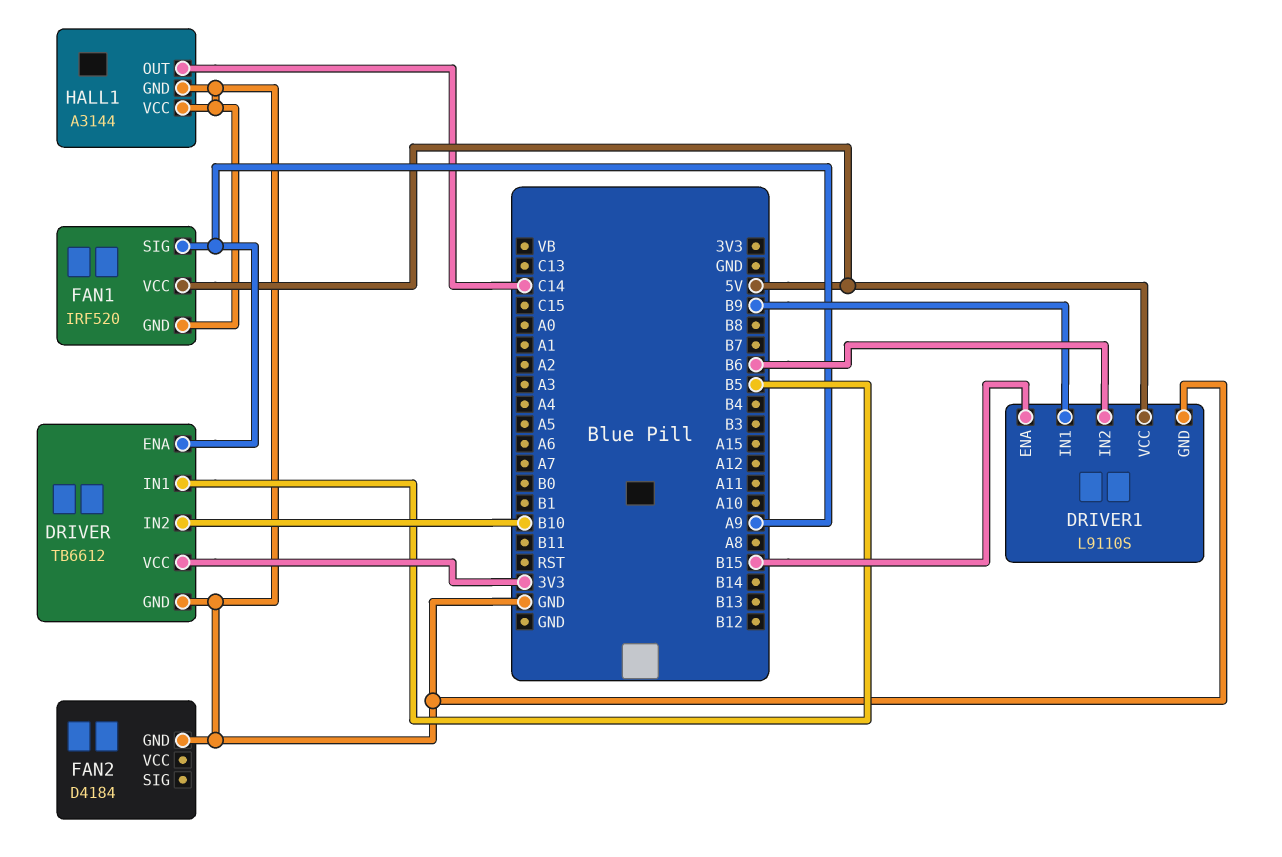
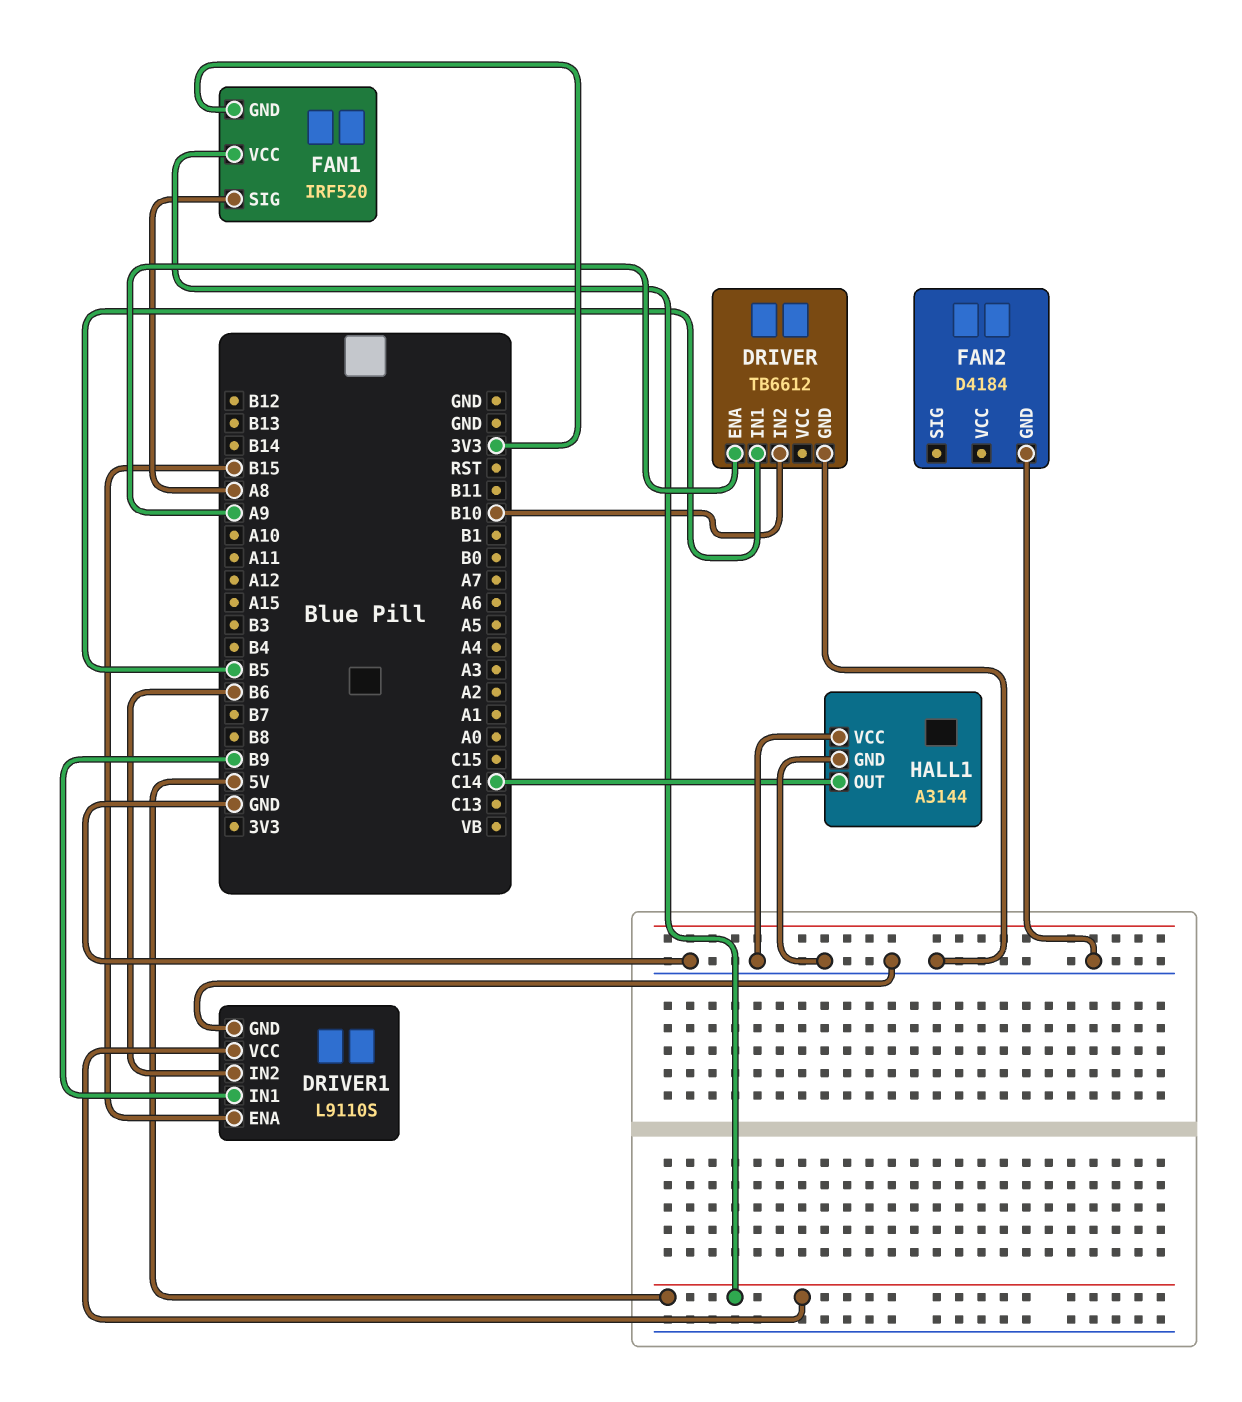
DRIVER pin VCC: 3V3 -> none
FAN1 pin GND: GND -> 3V3
FAN1 pin SIG: A9 -> A8

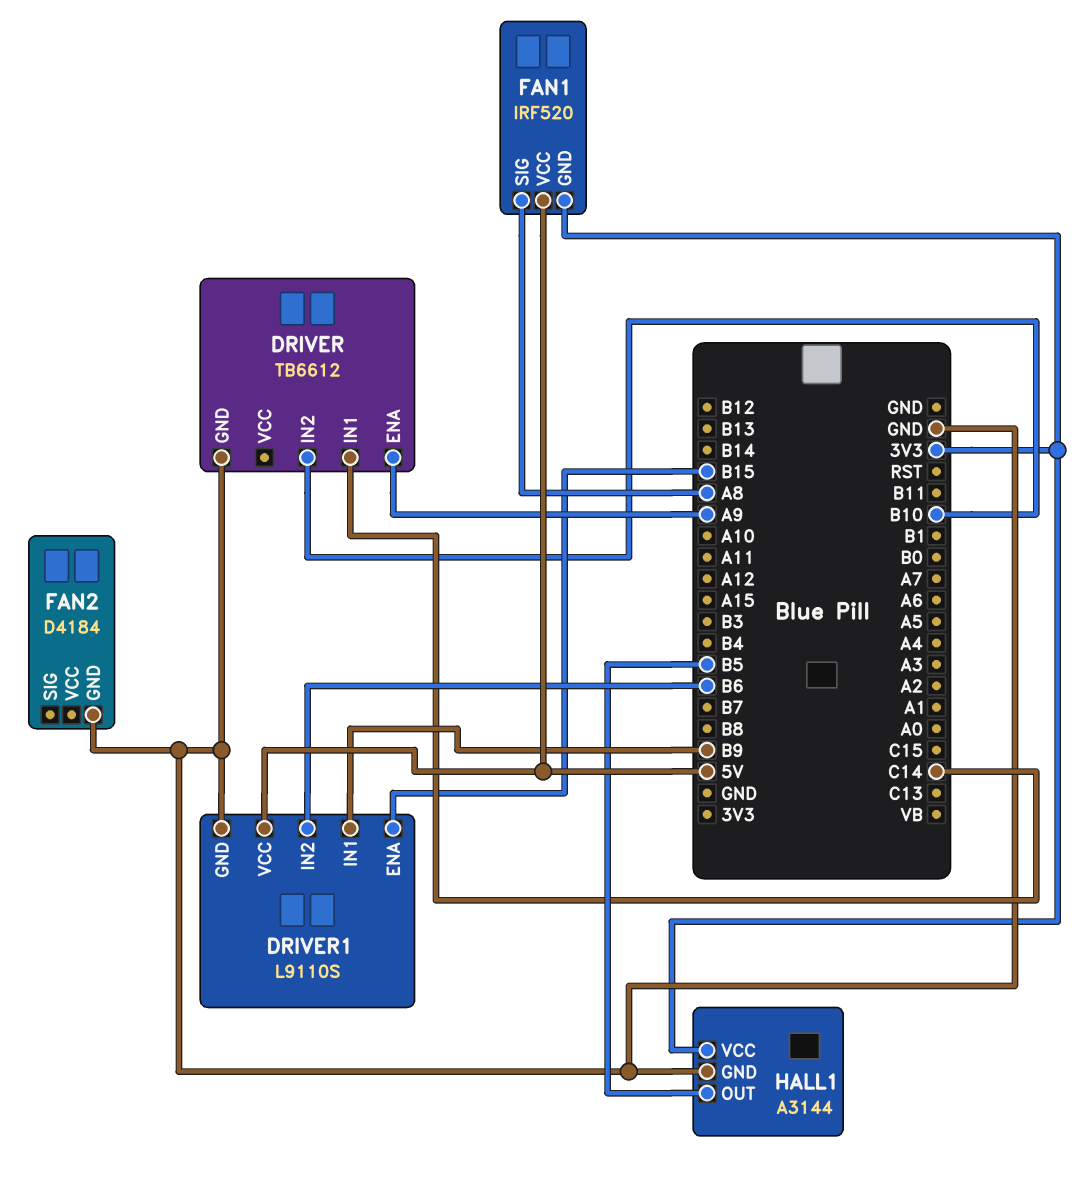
DRIVER pin IN1: B5 -> C14
HALL1 pin OUT: C14 -> B5
HALL1 pin VCC: GND -> 3V3

